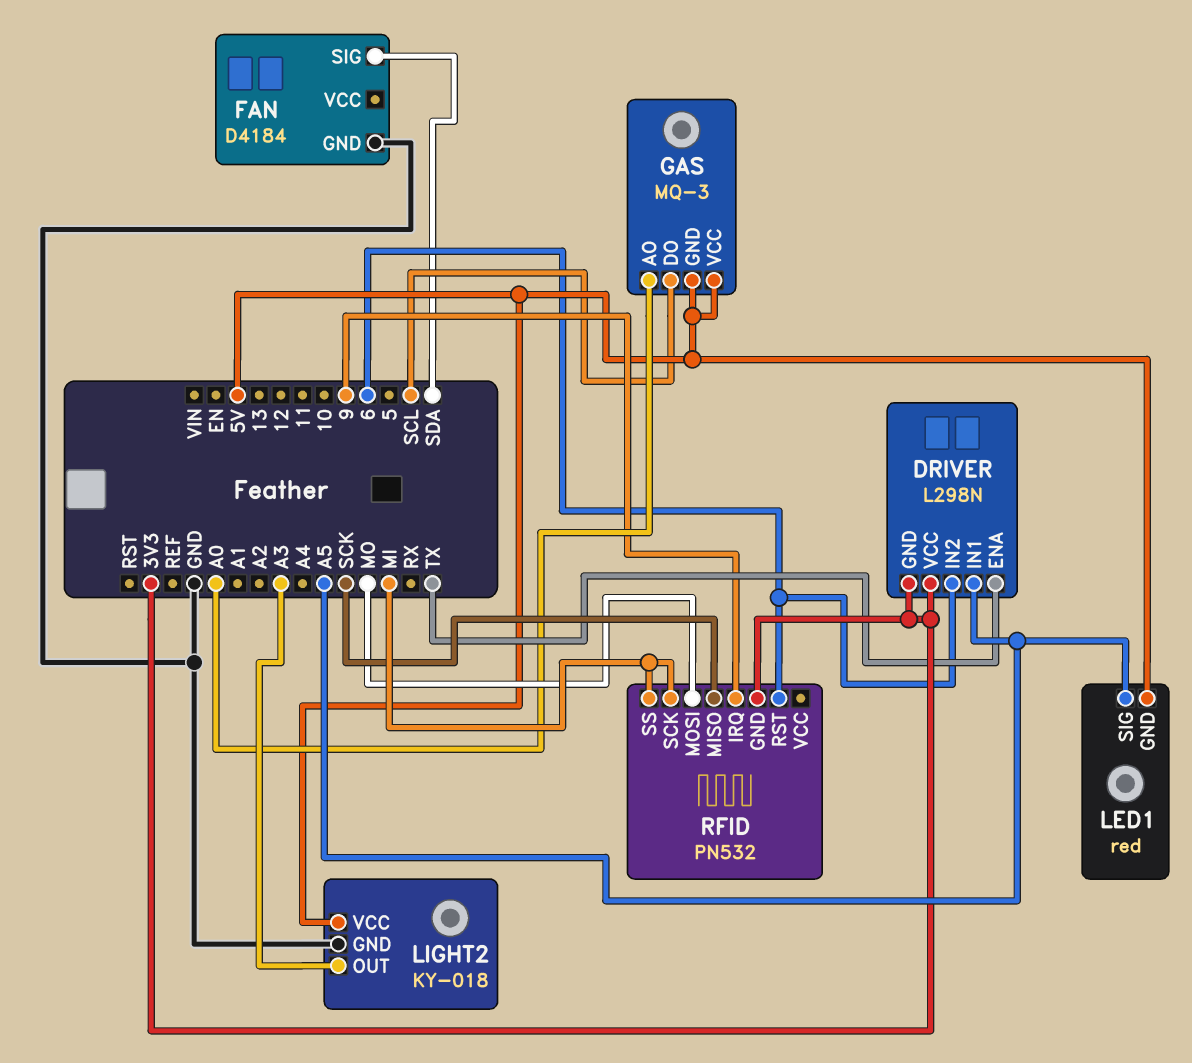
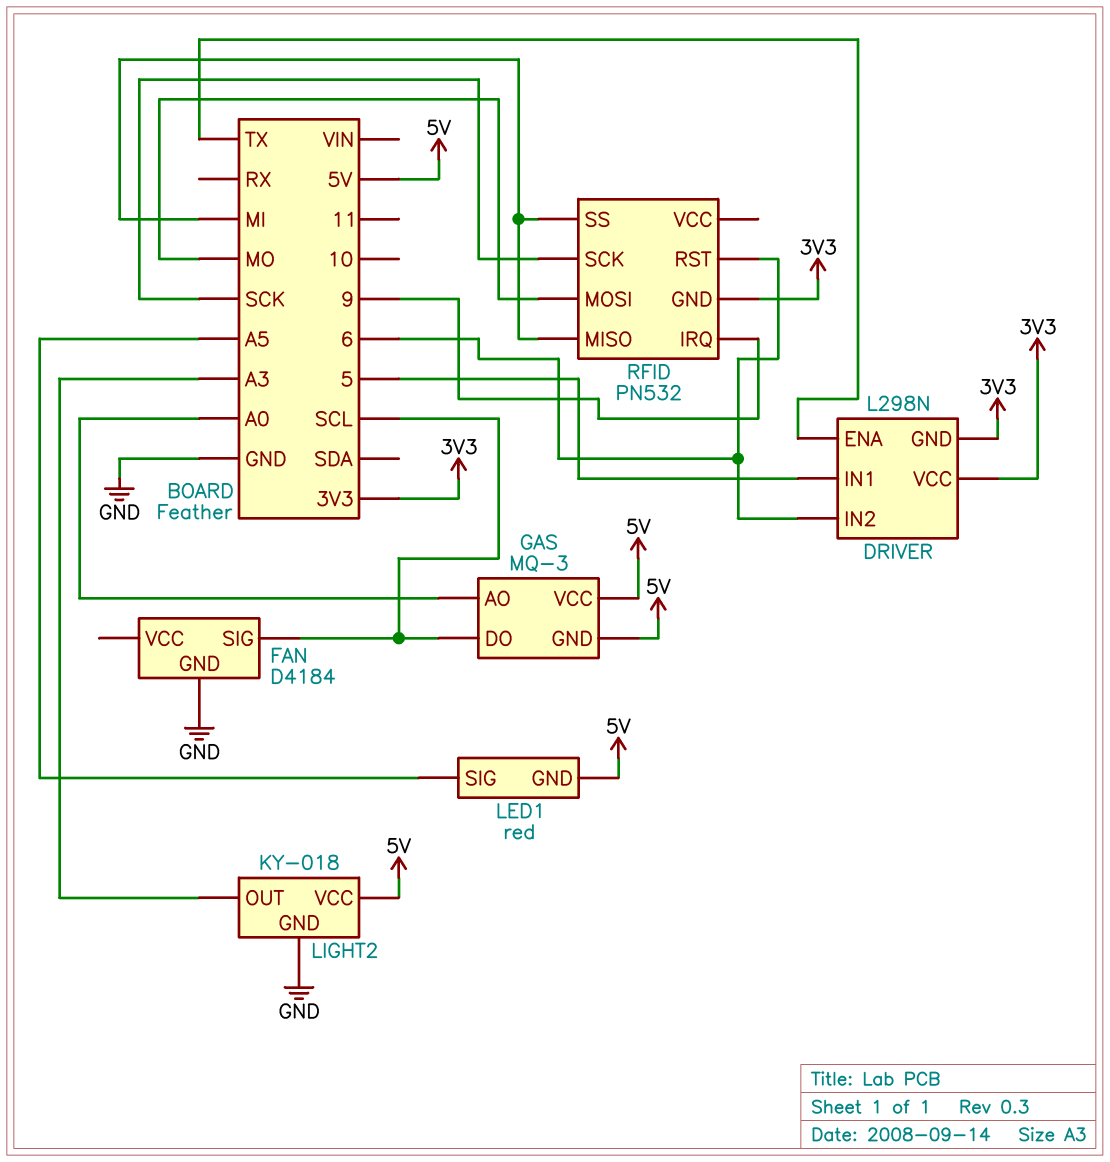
DRIVER pin IN1: A5 -> 5
FAN pin SIG: SDA -> SCL
RFID pin MISO: SCK -> MI
RFID pin SCK: MI -> SCK

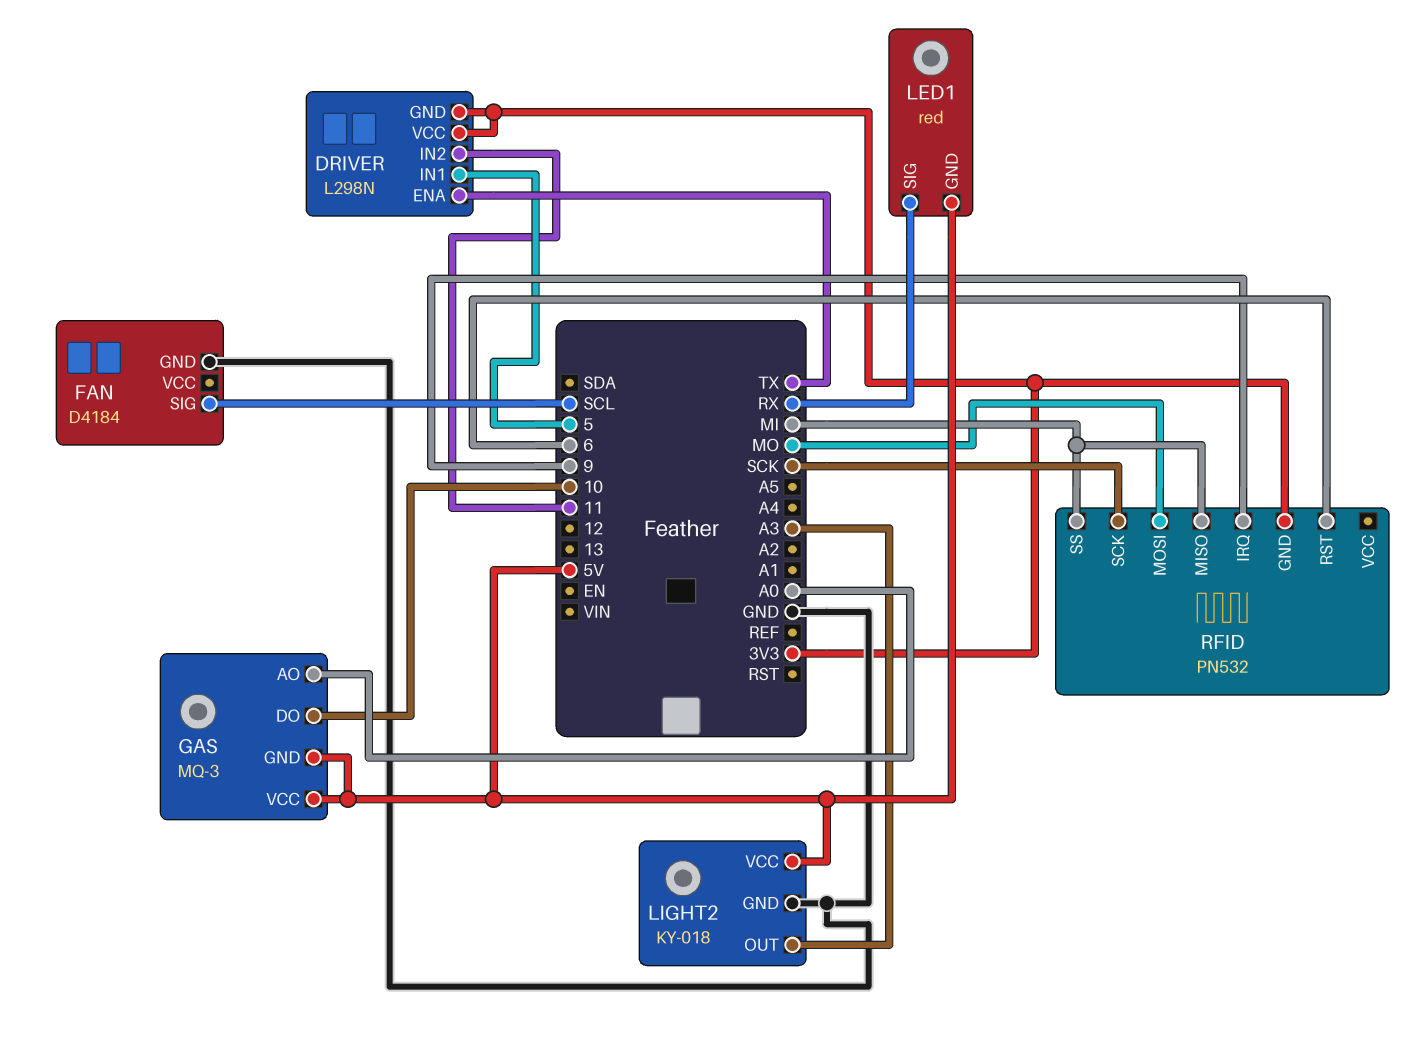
DRIVER pin IN2: 6 -> 11
GAS pin DO: SCL -> 10
LED1 pin SIG: A5 -> RX

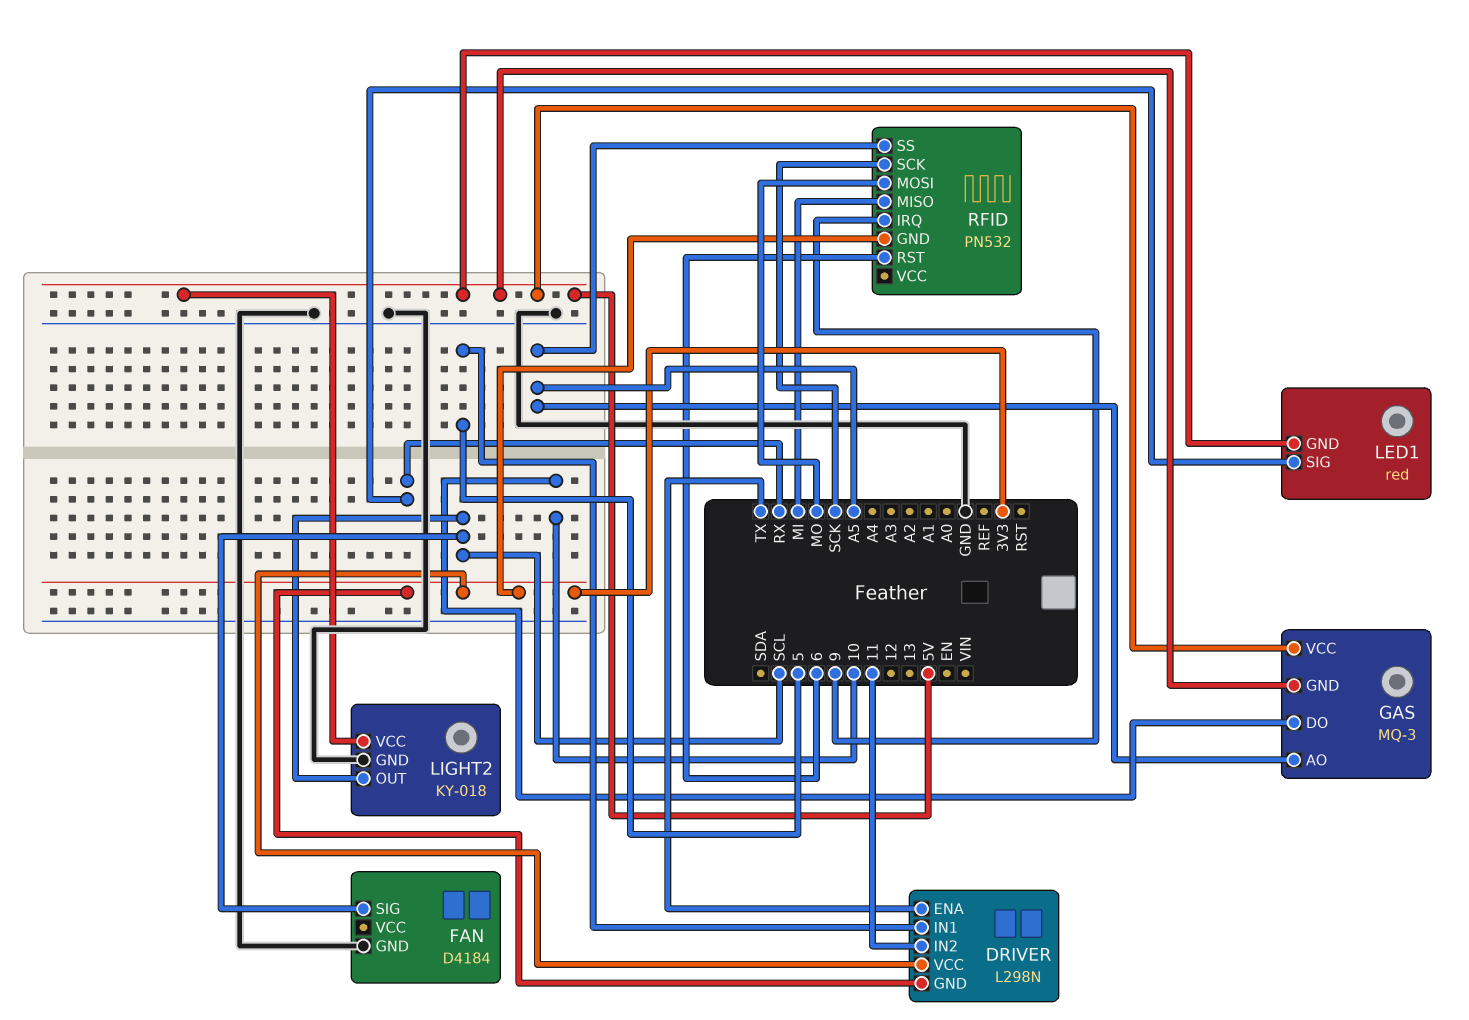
GAS pin AO: A0 -> A5
LIGHT2 pin OUT: A3 -> SCL
RFID pin SS: MI -> A5

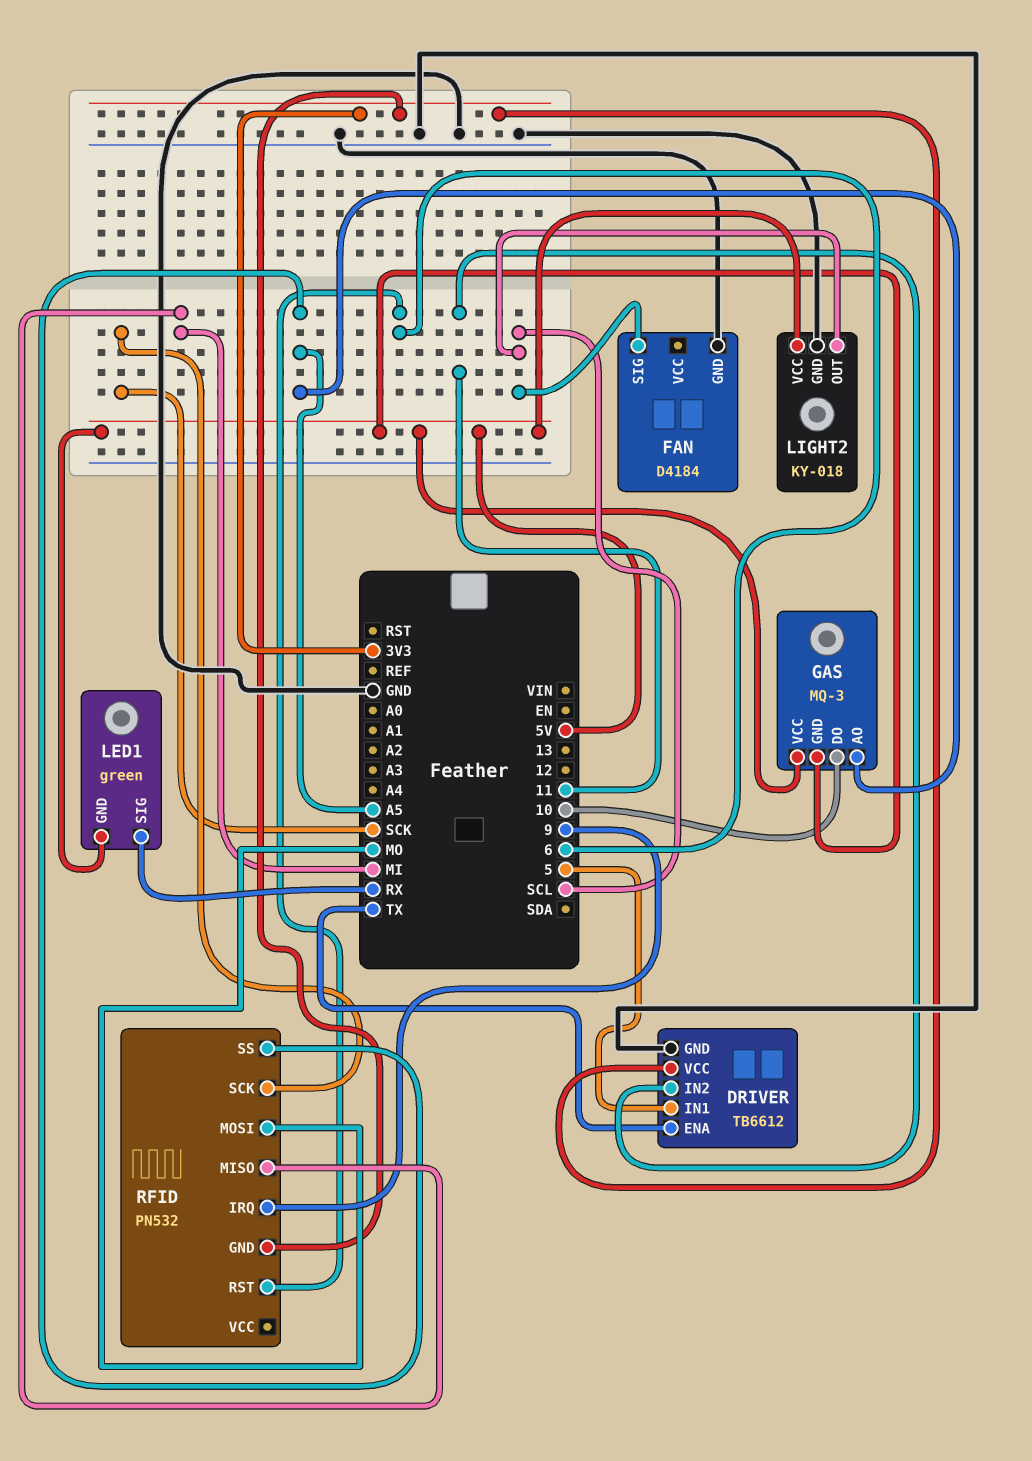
DRIVER: L298N -> TB6612
DRIVER pin GND: 3V3 -> GND
LED1: red -> green

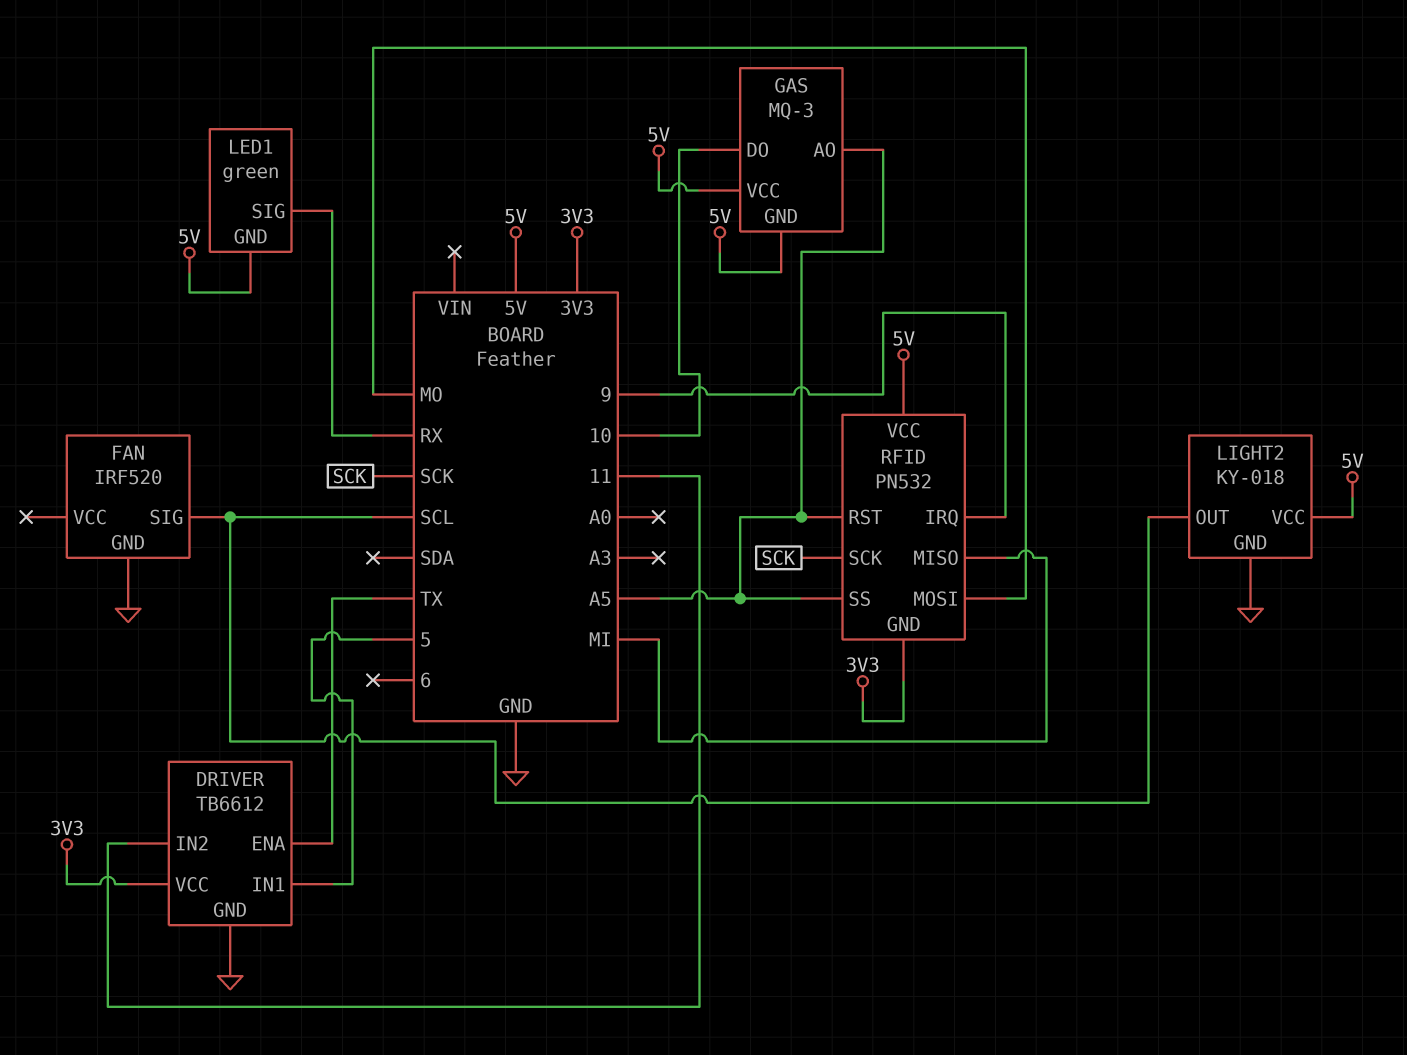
FAN: D4184 -> IRF520
RFID pin RST: 6 -> A5
RFID pin VCC: none -> 5V

